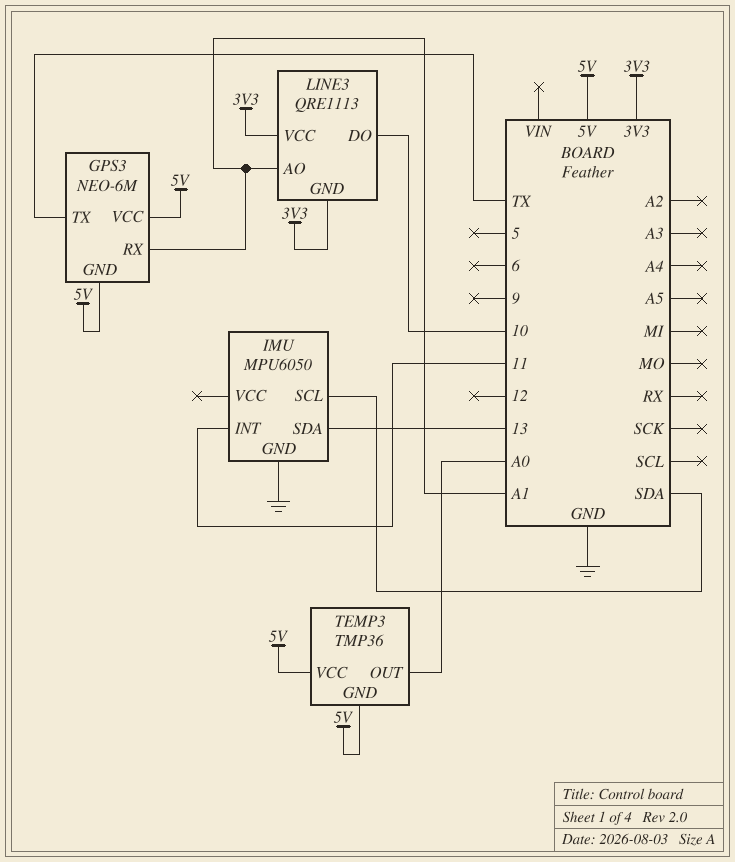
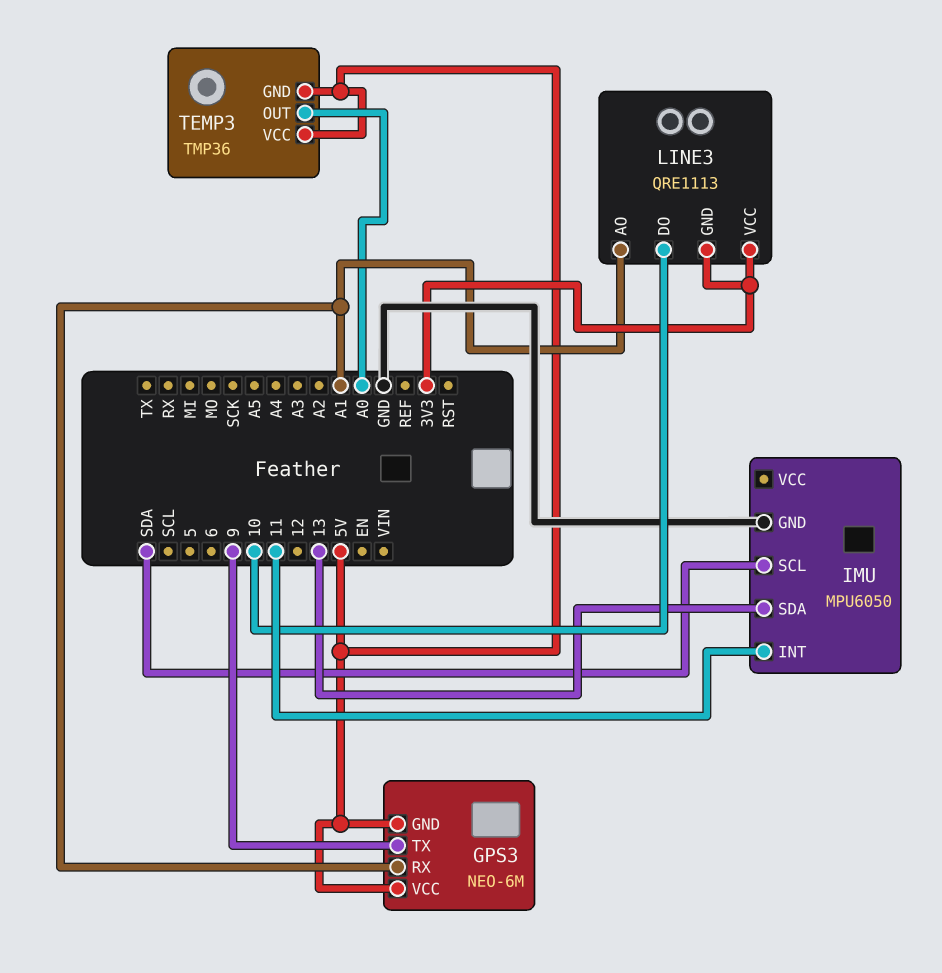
GPS3 pin TX: TX -> 9

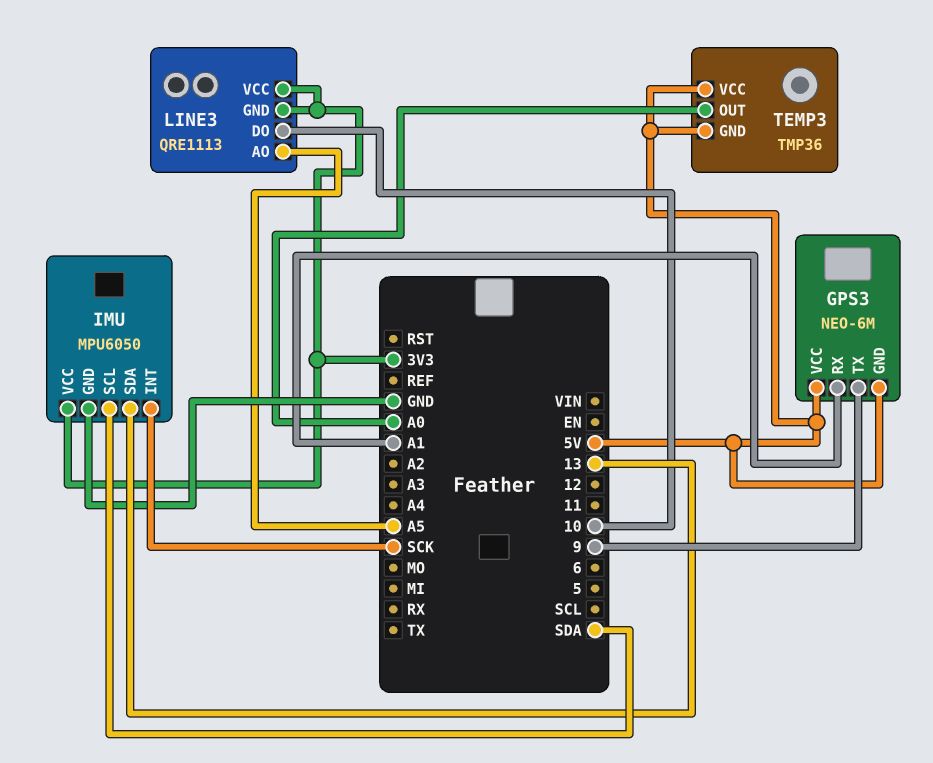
IMU pin INT: 11 -> SCK
IMU pin VCC: none -> 3V3
LINE3 pin AO: A1 -> A5

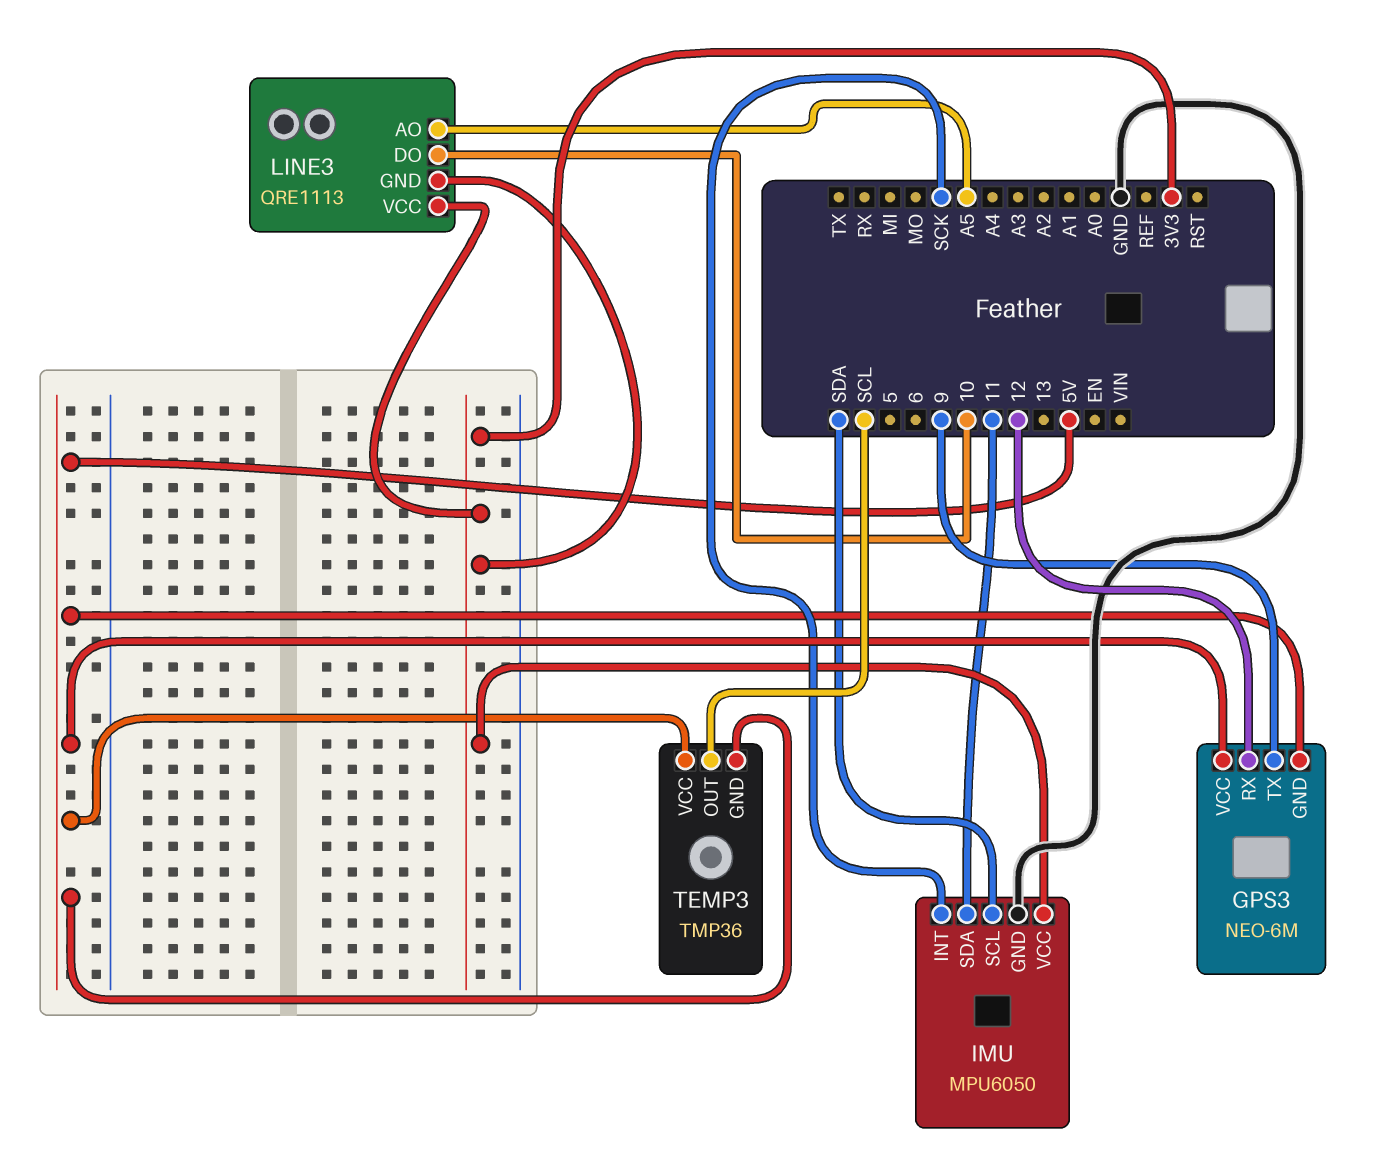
GPS3 pin RX: A1 -> 12
IMU pin SDA: 13 -> 11
TEMP3 pin OUT: A0 -> SCL

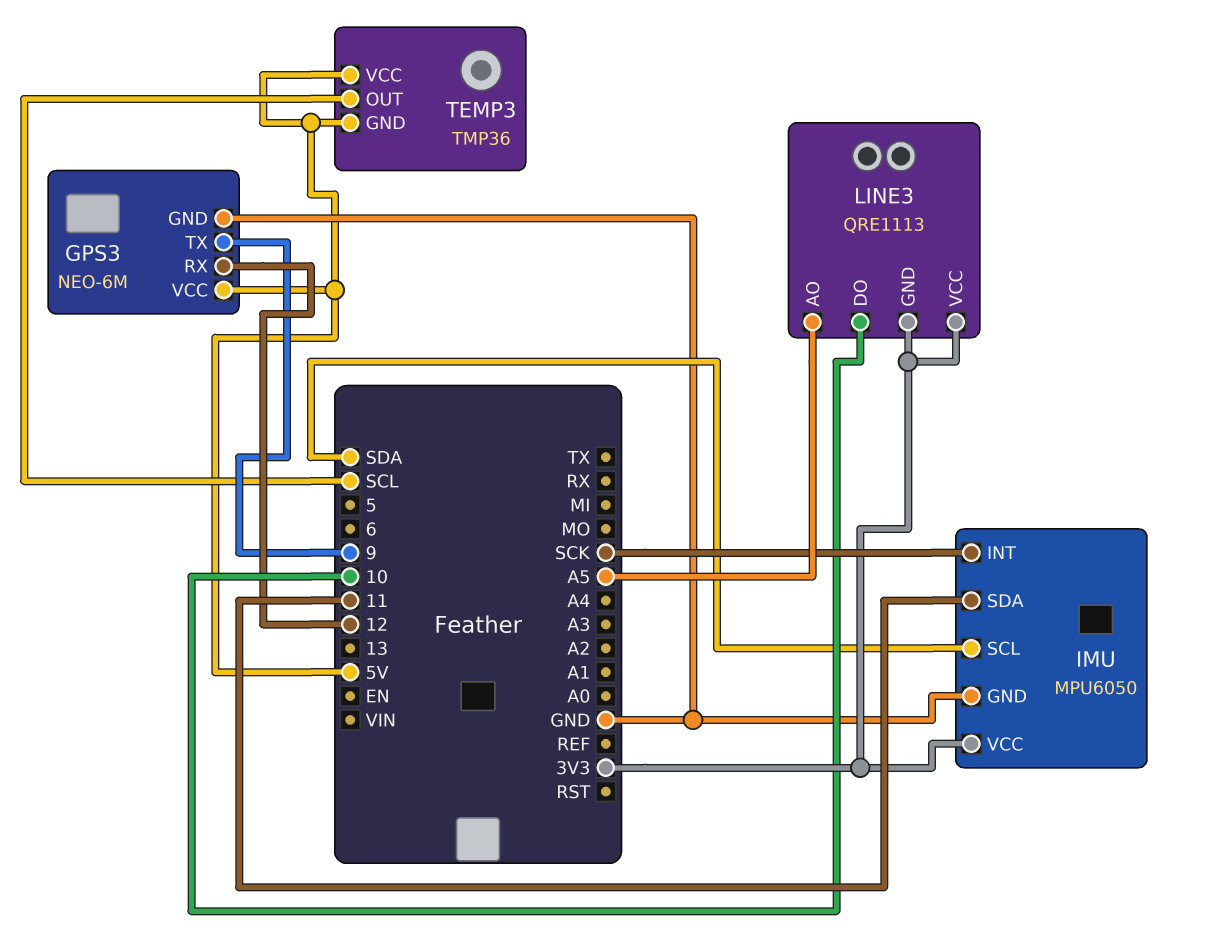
GPS3 pin GND: 5V -> GND

